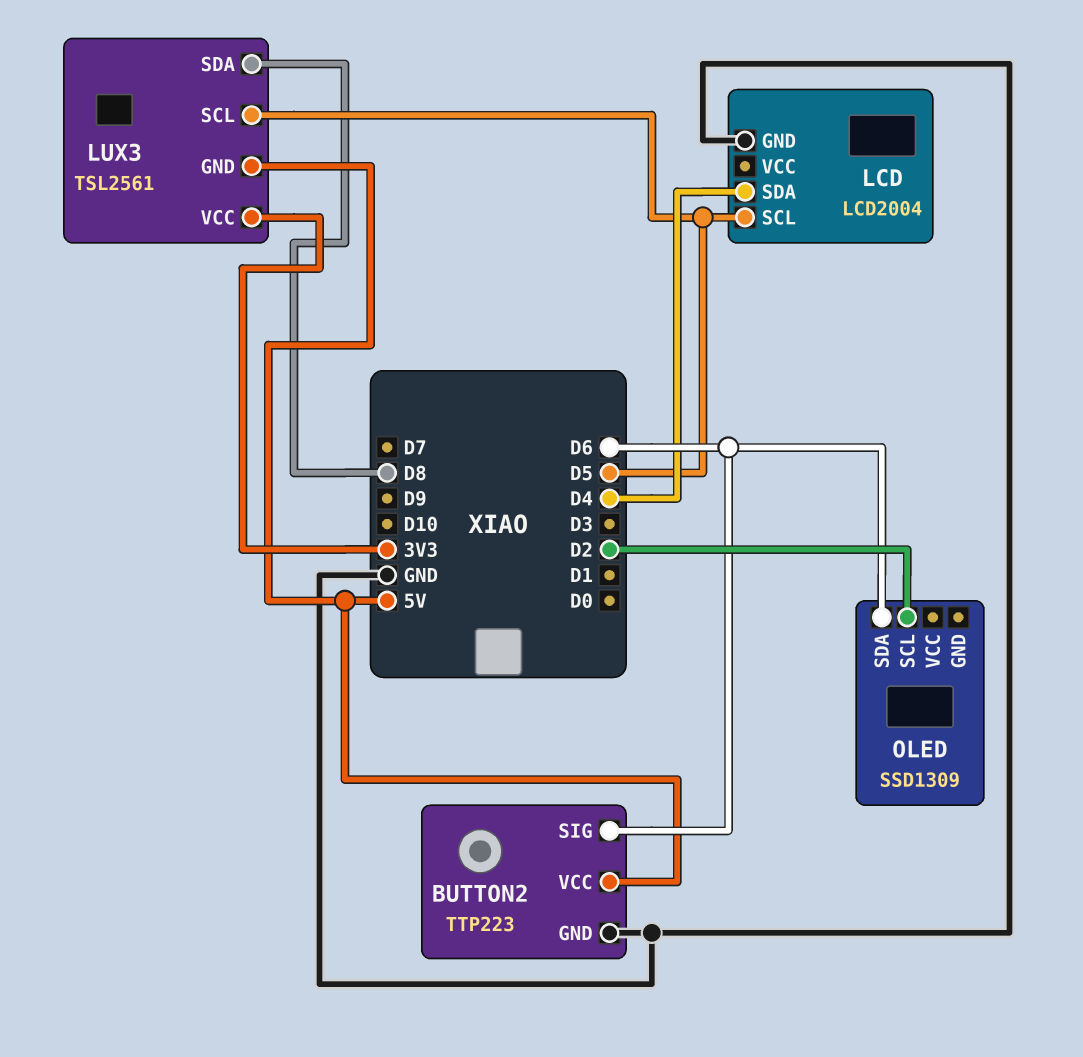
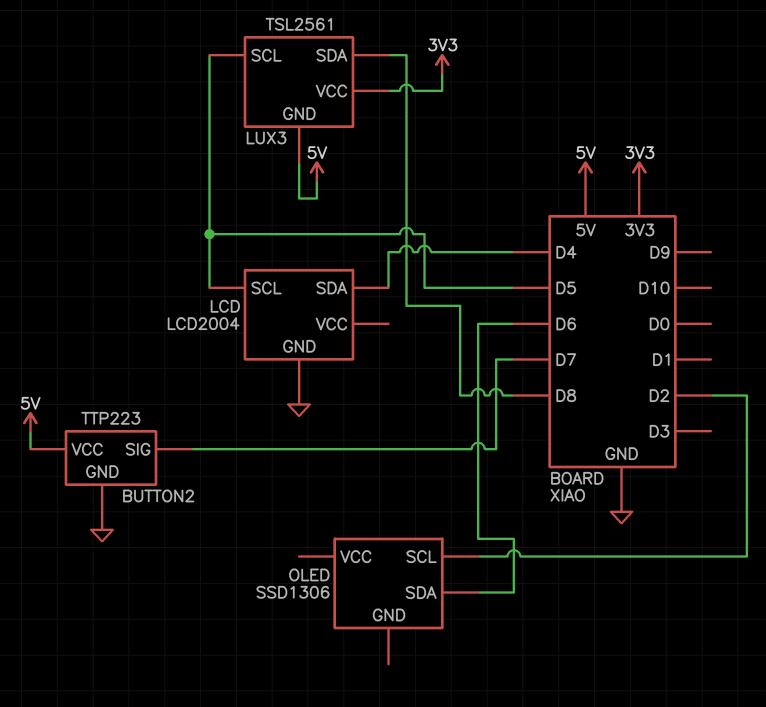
BUTTON2 pin SIG: D6 -> D7
OLED: SSD1309 -> SSD1306

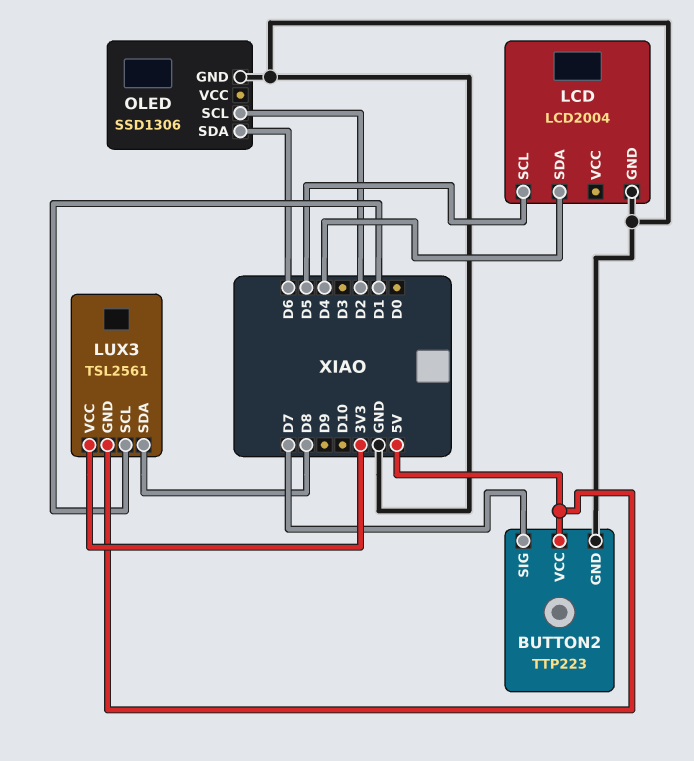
LUX3 pin SCL: D5 -> D1
OLED pin GND: none -> GND

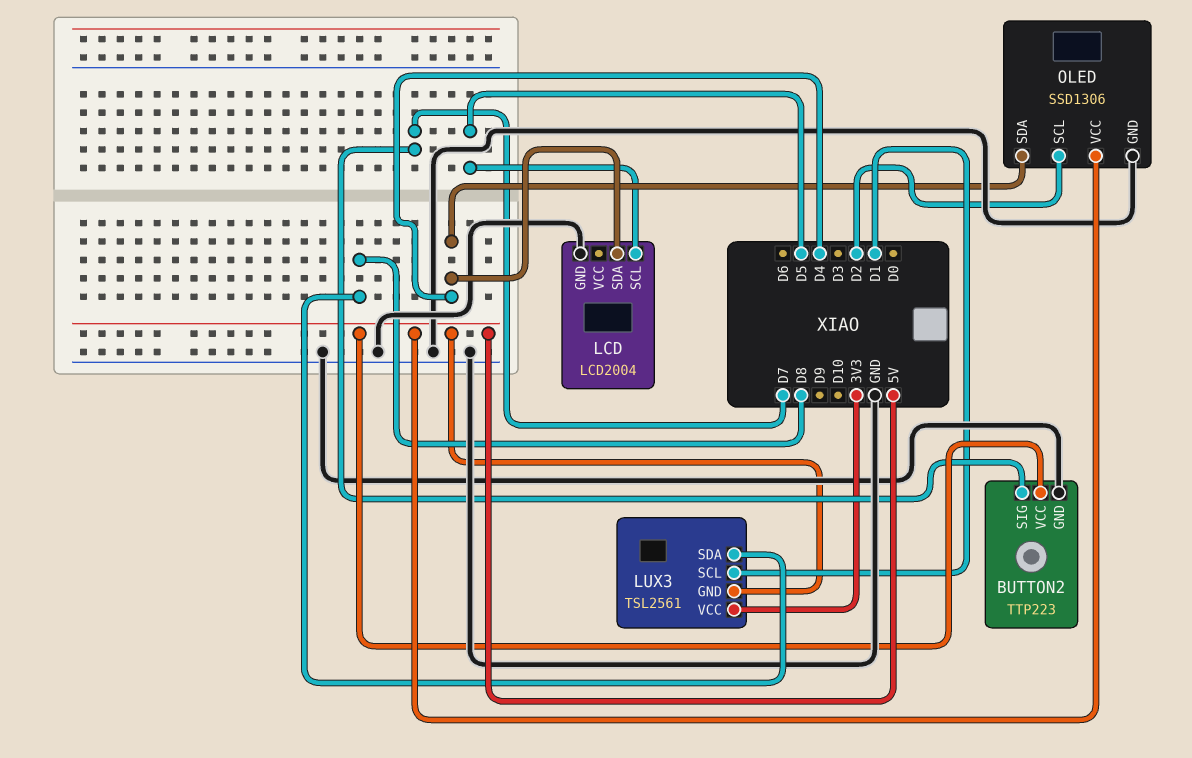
OLED pin SDA: D6 -> D4
OLED pin VCC: none -> 5V

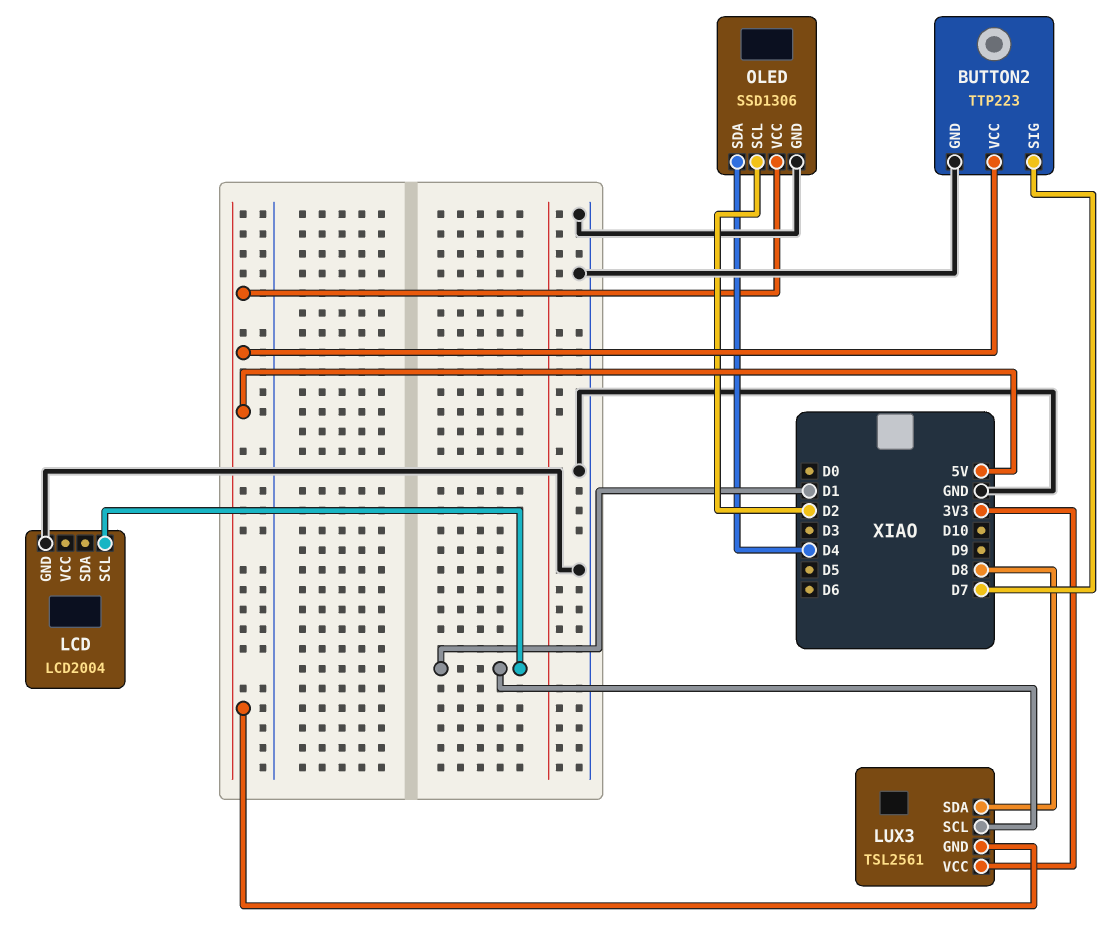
LCD pin SCL: D5 -> D1
LCD pin SDA: D4 -> none

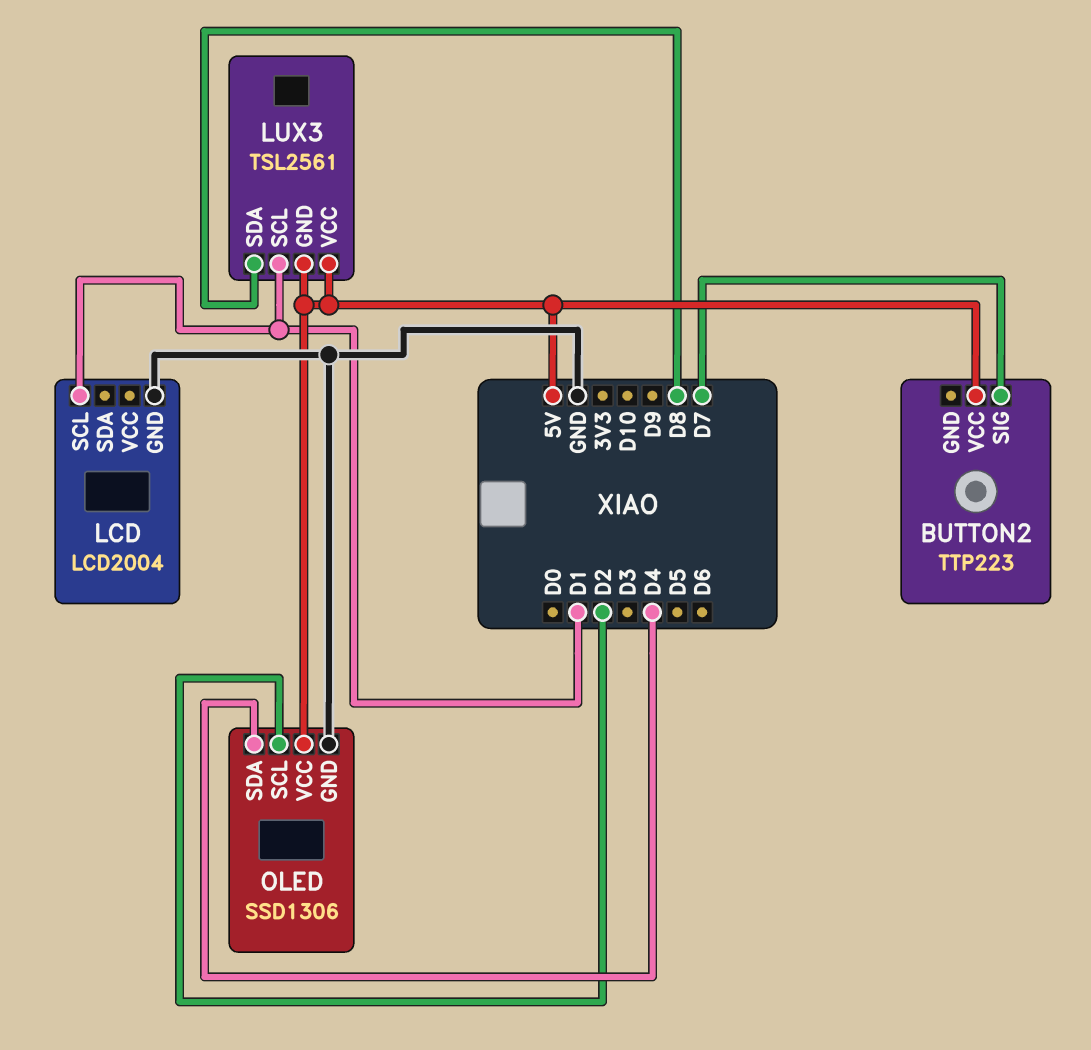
BUTTON2 pin GND: GND -> none
LUX3 pin VCC: 3V3 -> 5V

